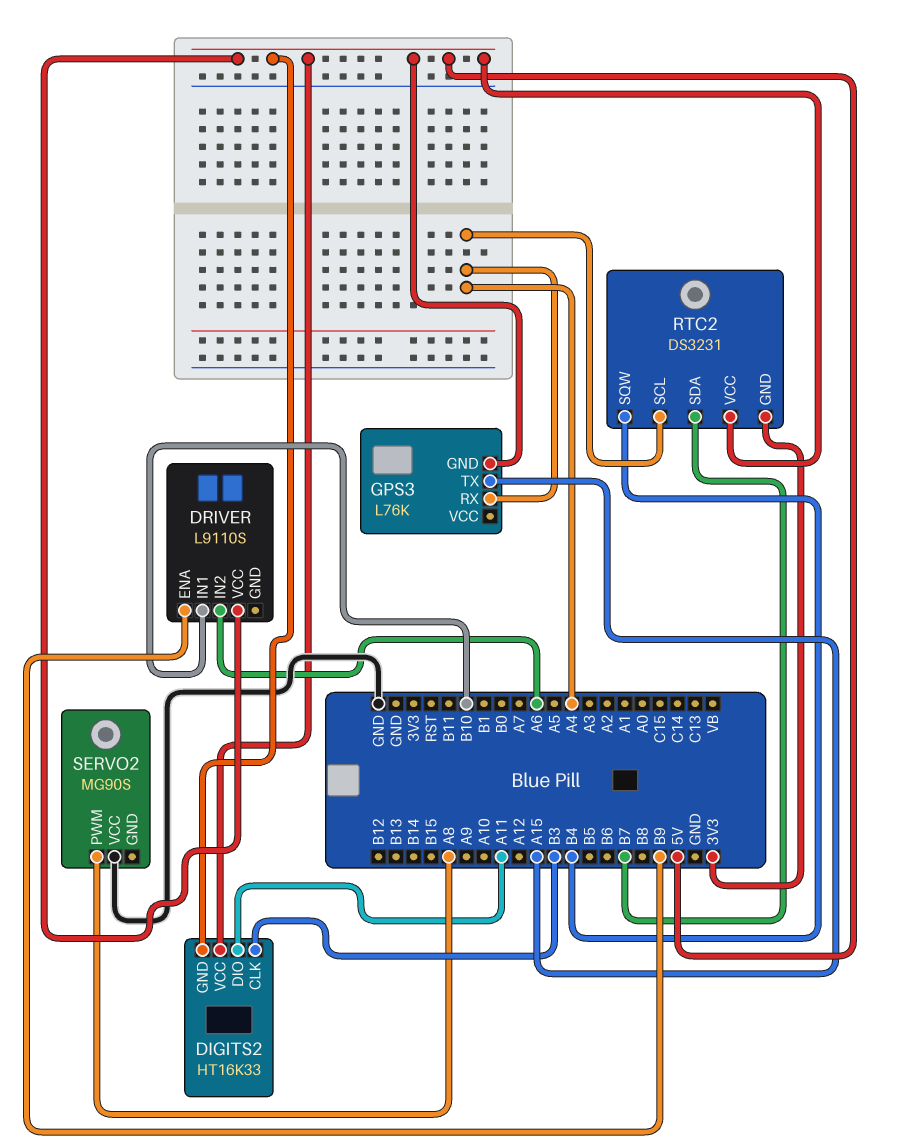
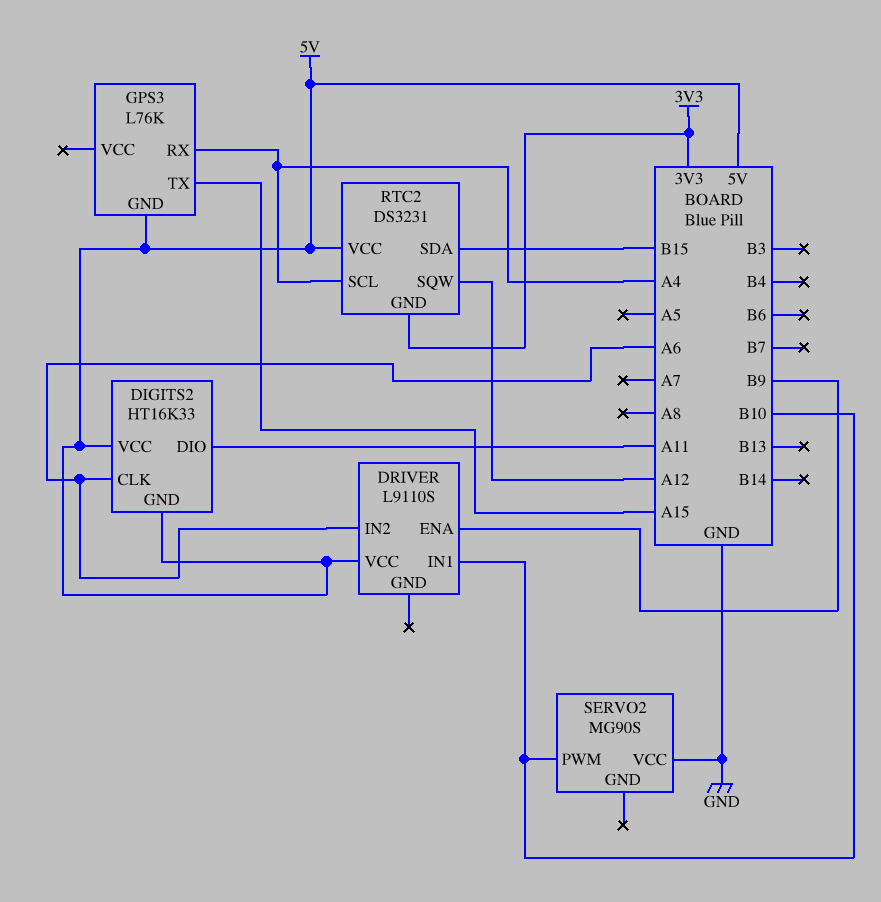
DIGITS2 pin CLK: B3 -> A6
RTC2 pin SDA: B7 -> B15
RTC2 pin SQW: B4 -> A12
SERVO2 pin PWM: A8 -> B10

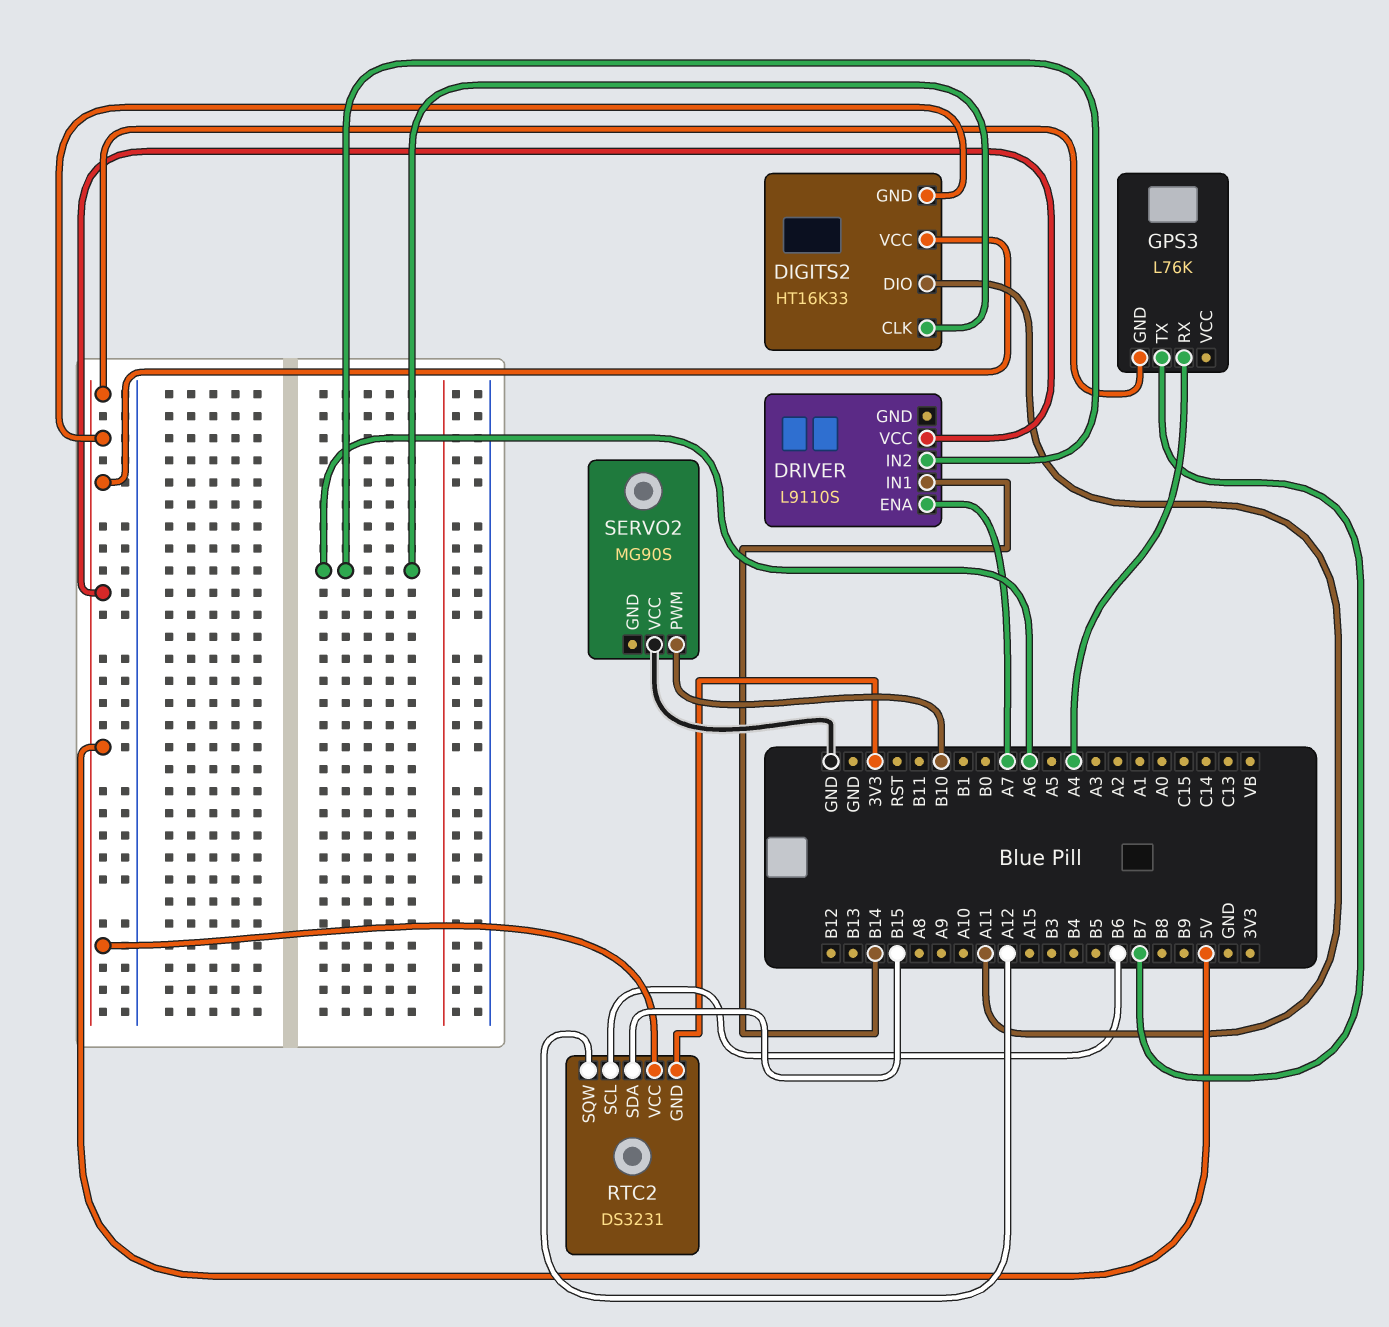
DRIVER pin ENA: B9 -> A7
DRIVER pin IN1: B10 -> B14
GPS3 pin TX: A15 -> B7
RTC2 pin SCL: A4 -> B6

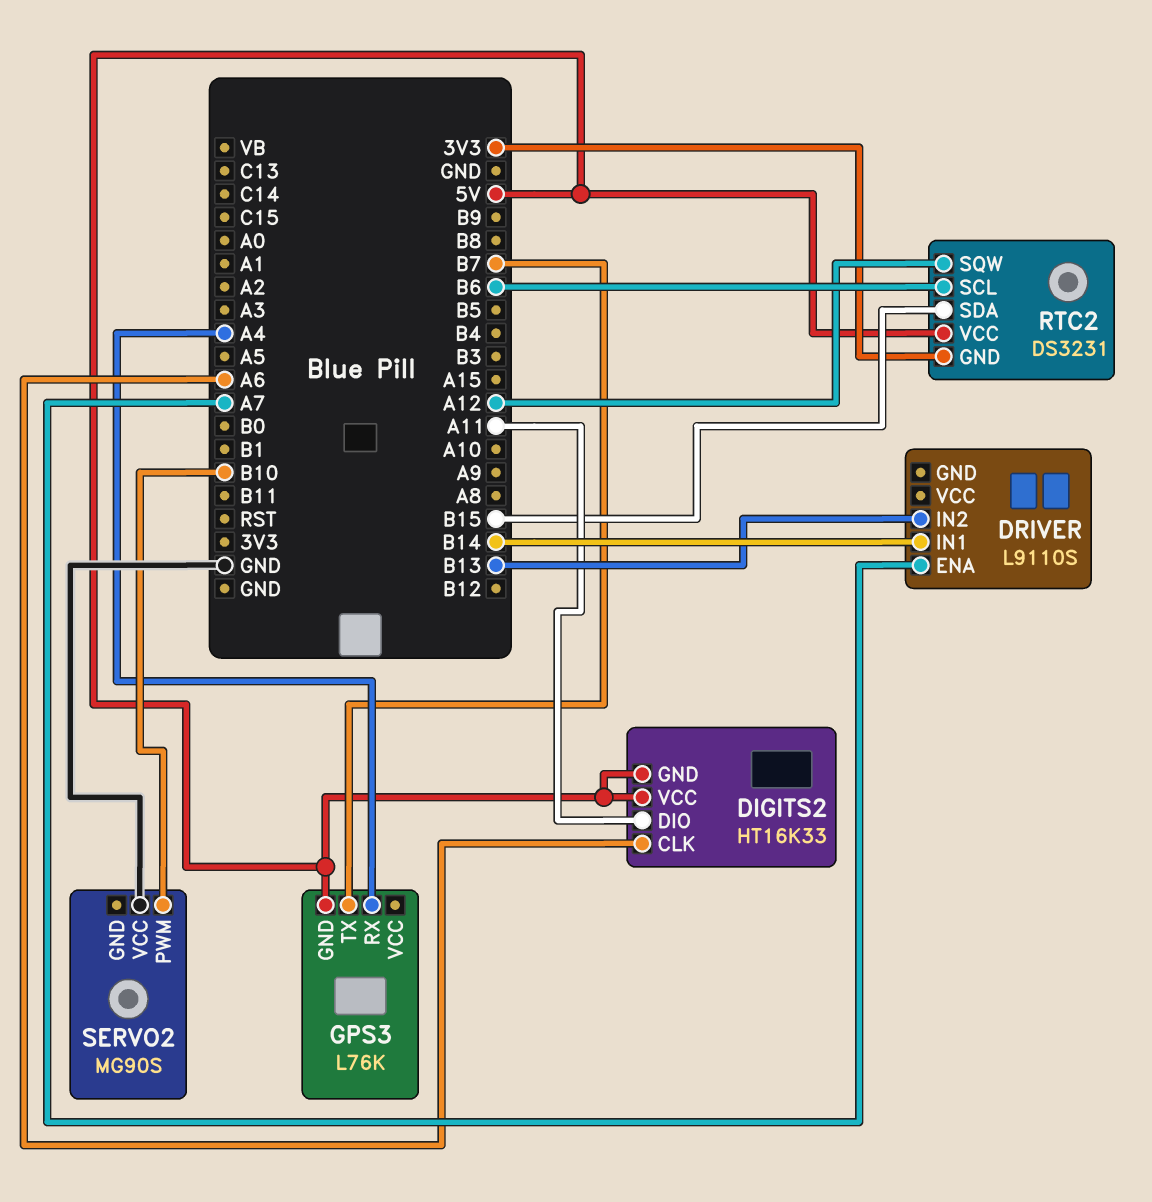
DRIVER pin IN2: A6 -> B13
DRIVER pin VCC: 5V -> none

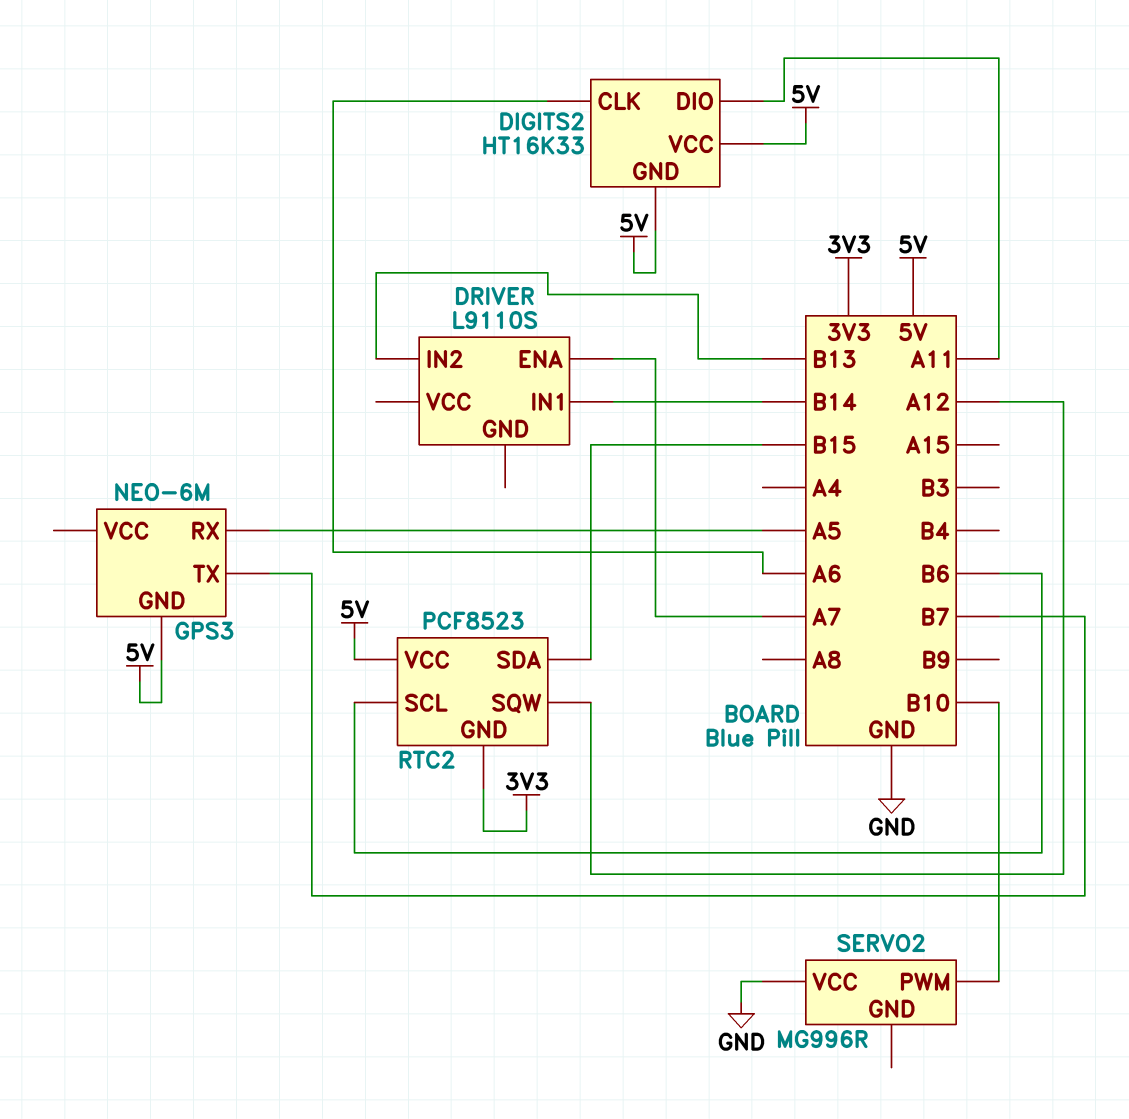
GPS3: L76K -> NEO-6M
GPS3 pin RX: A4 -> A5
RTC2: DS3231 -> PCF8523
SERVO2: MG90S -> MG996R

